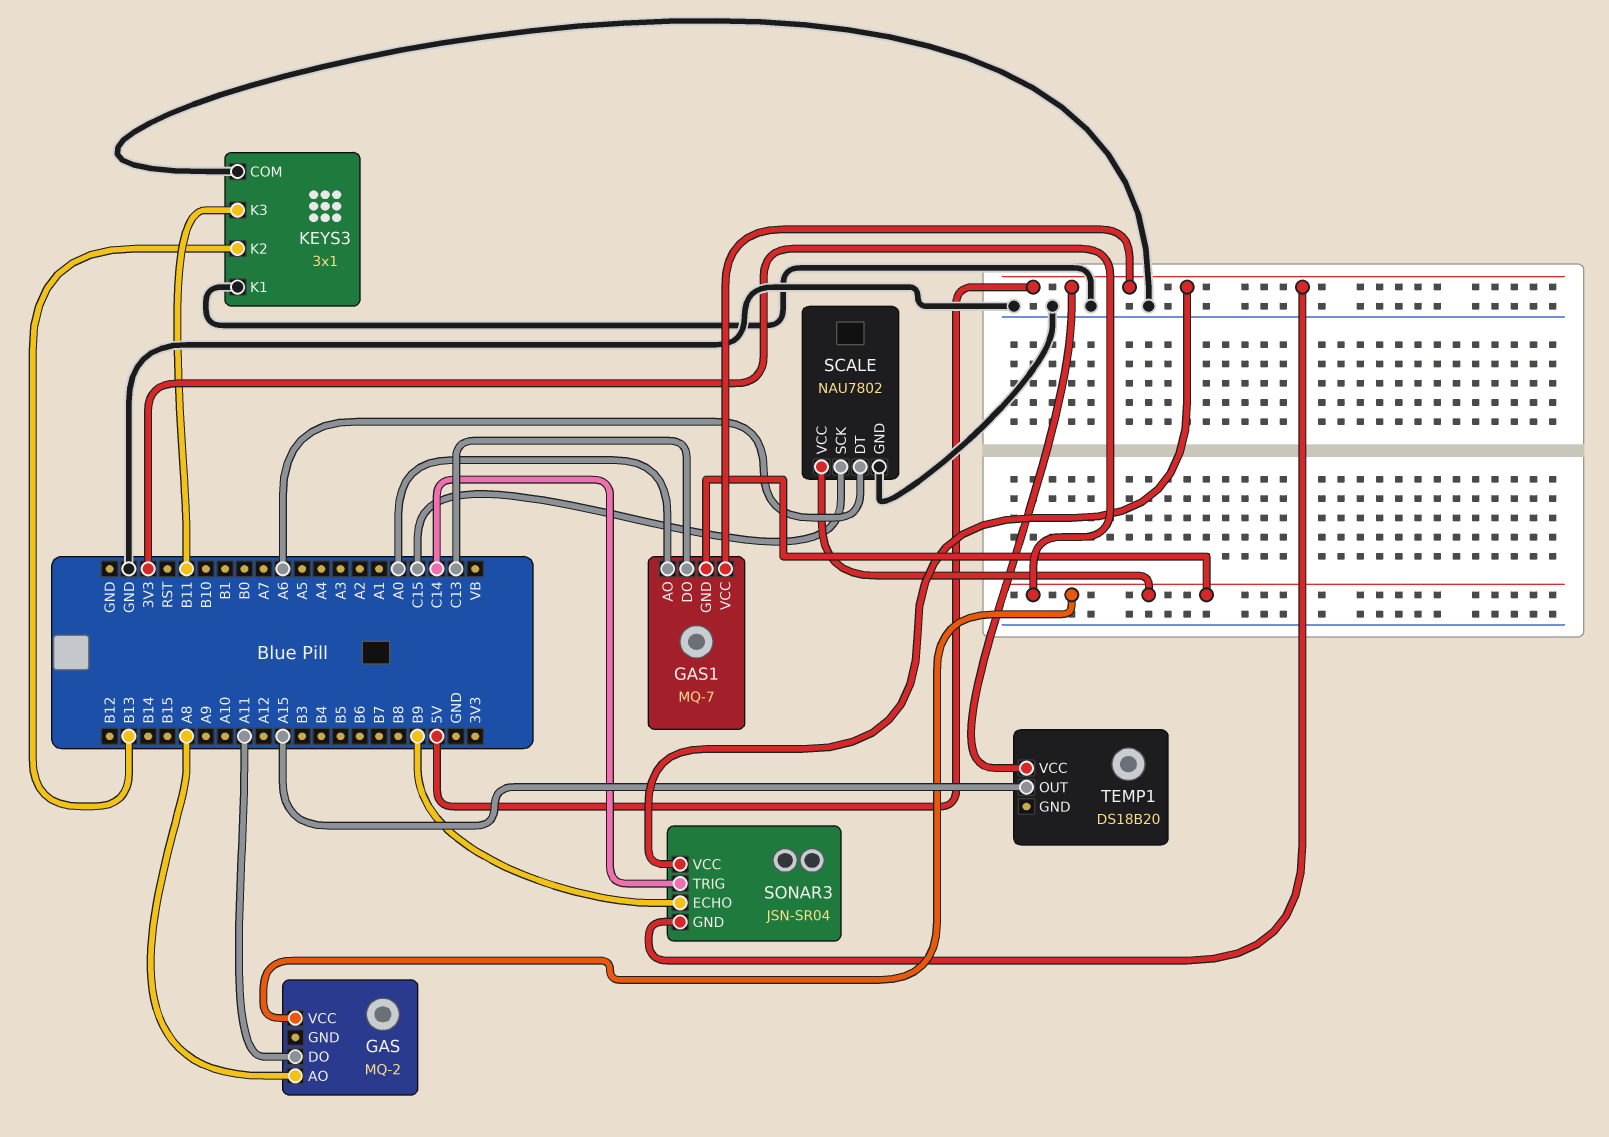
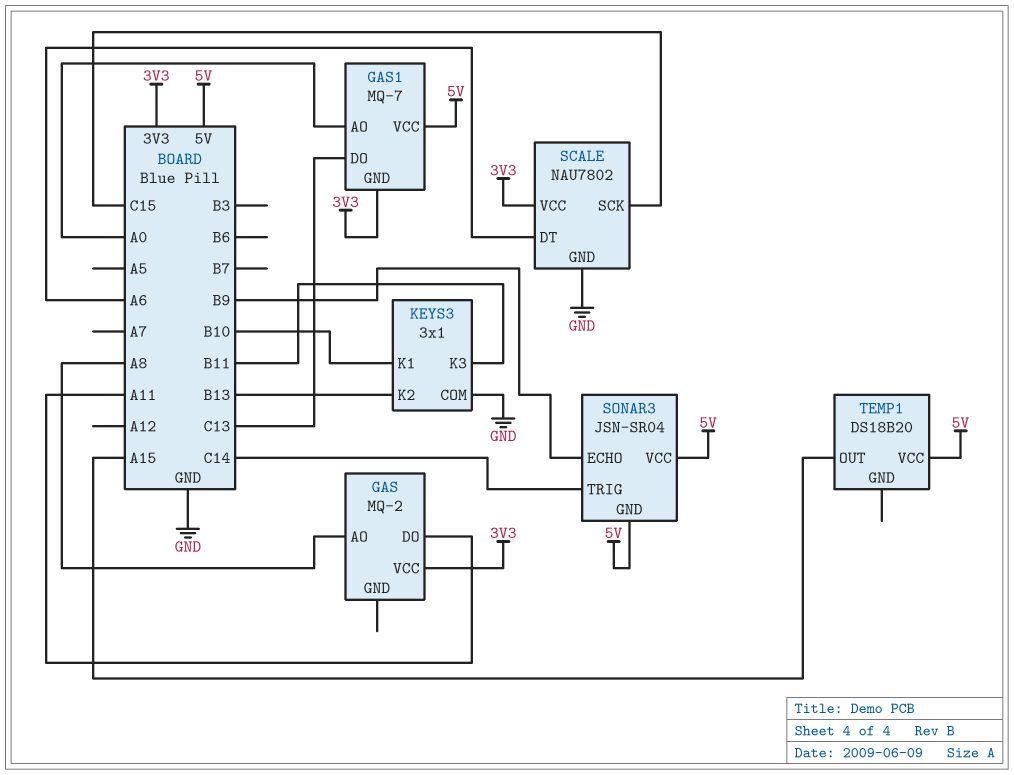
KEYS3 pin K1: GND -> B10

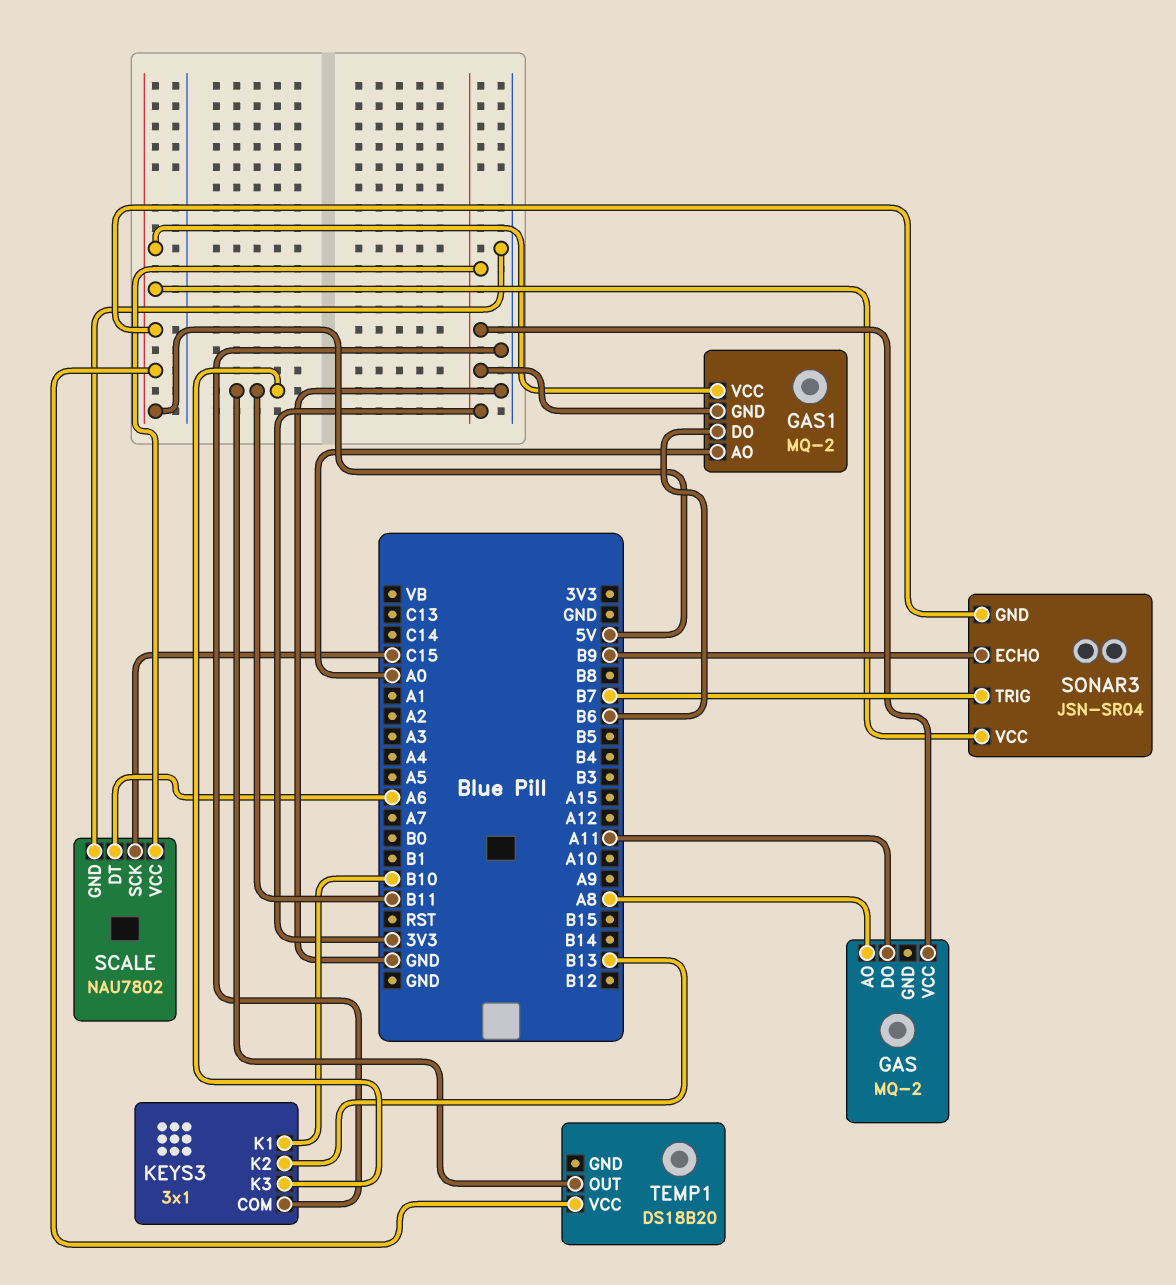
GAS1: MQ-7 -> MQ-2
GAS1 pin DO: C13 -> B6
SONAR3 pin TRIG: C14 -> B7
TEMP1 pin OUT: A15 -> B11

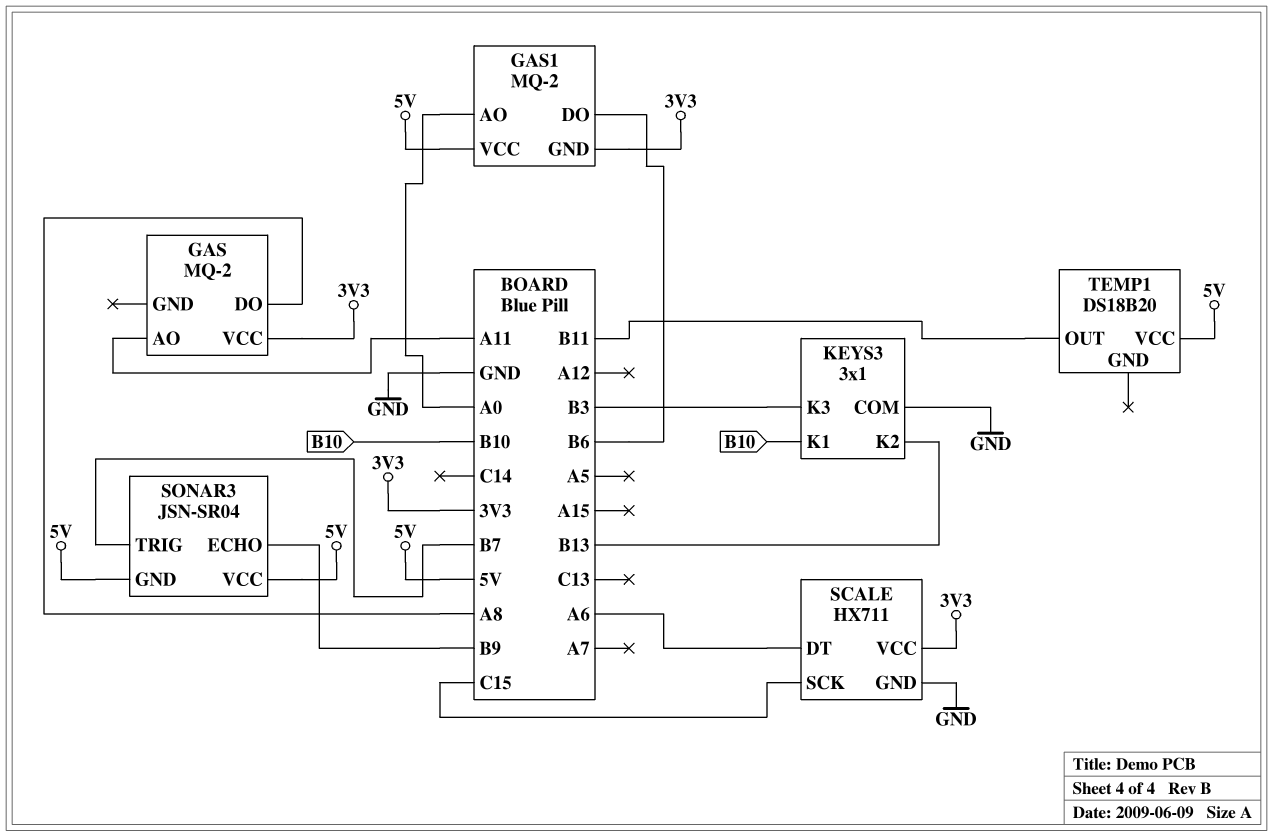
GAS pin AO: A8 -> A11
GAS pin DO: A11 -> A8
KEYS3 pin K3: B11 -> B3
SCALE: NAU7802 -> HX711

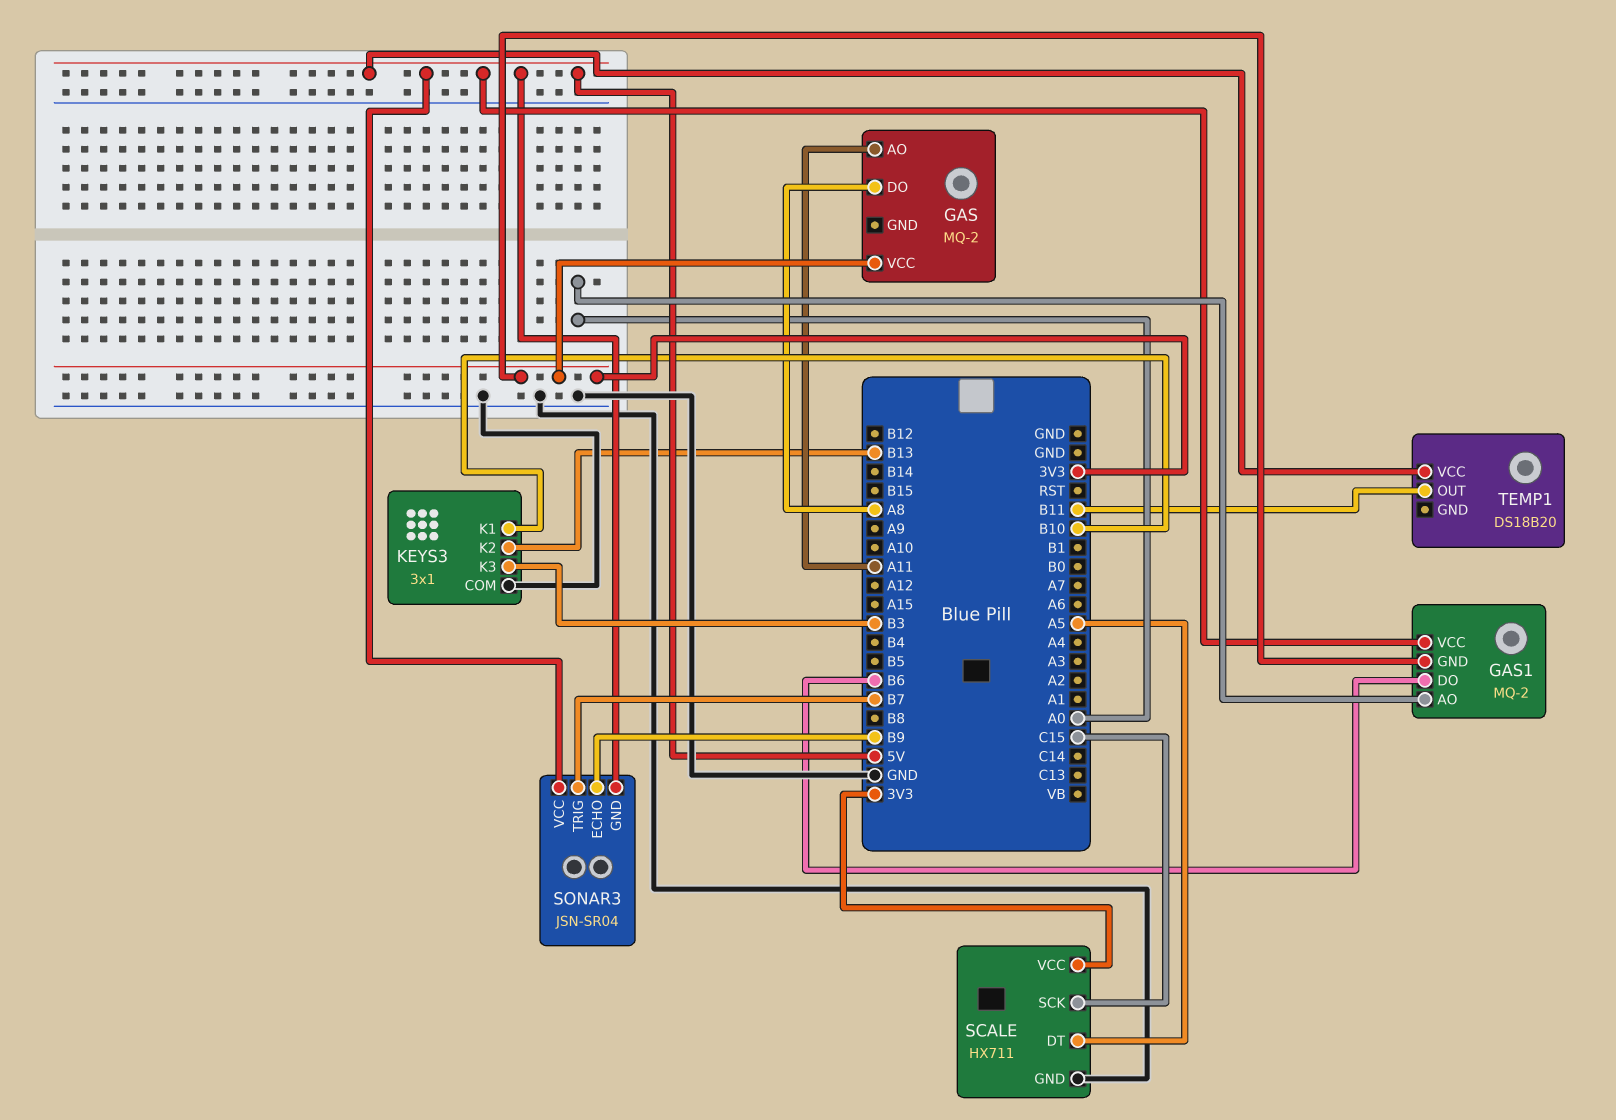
SCALE pin DT: A6 -> A5

